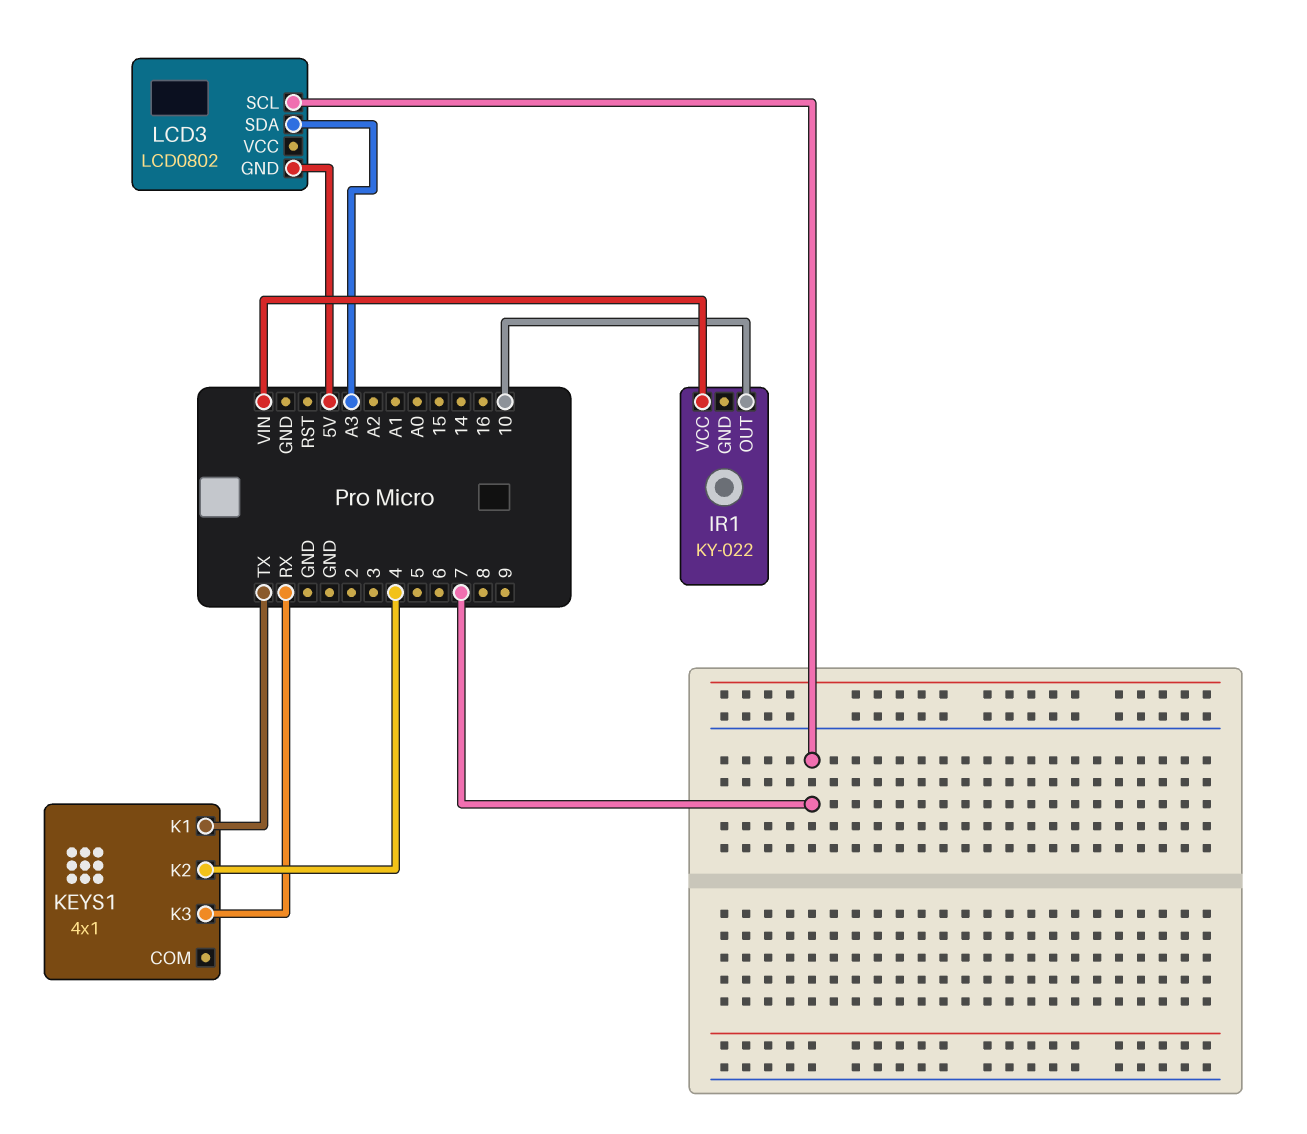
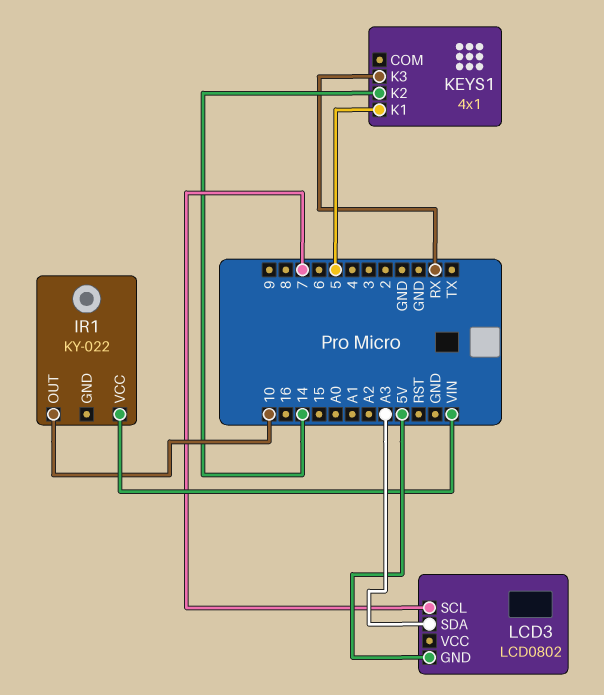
KEYS1 pin K1: TX -> 5
KEYS1 pin K2: 4 -> 14

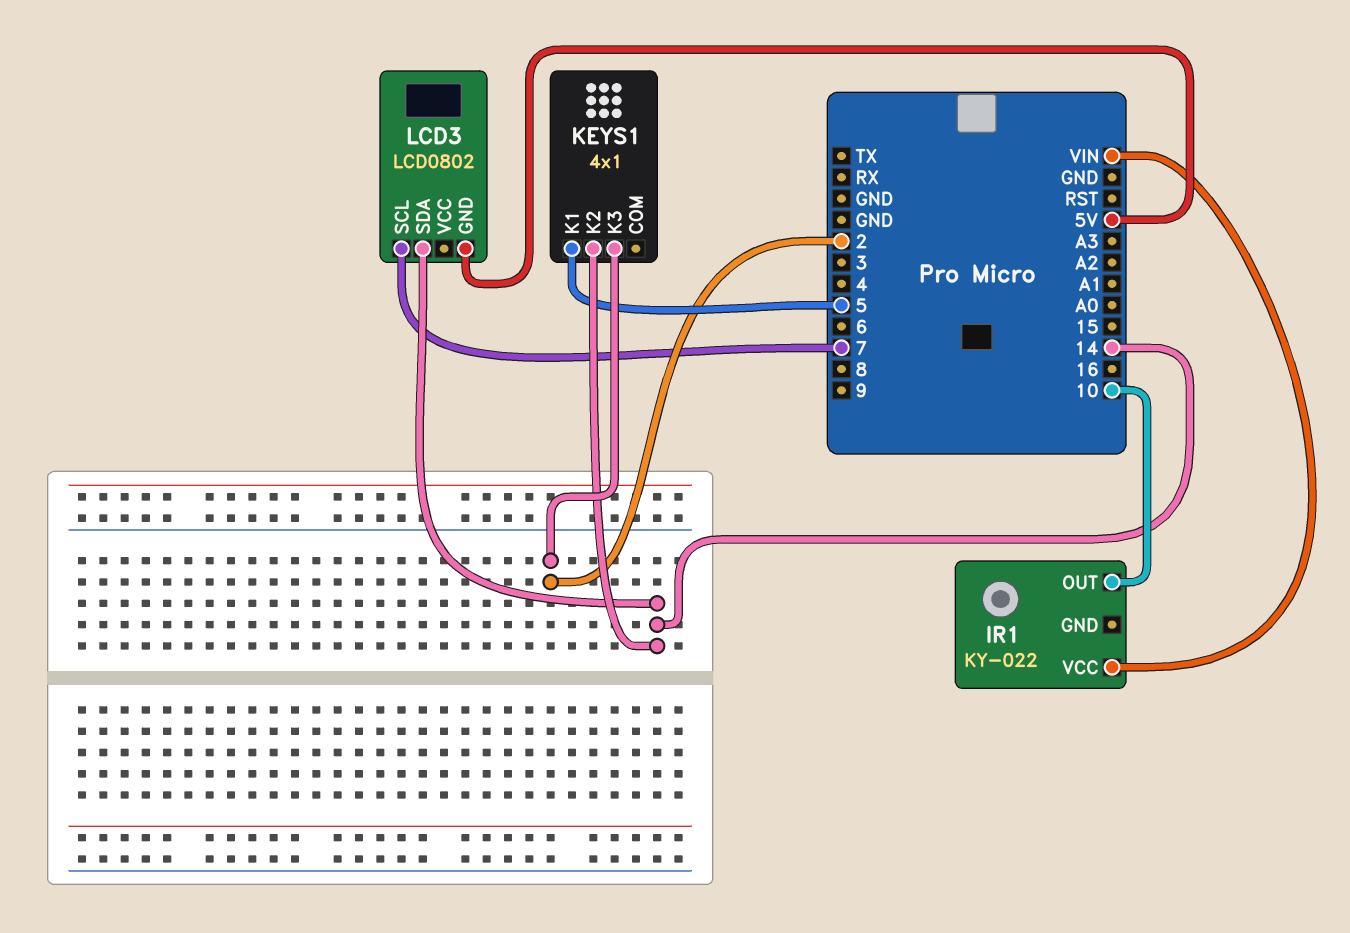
KEYS1 pin K3: RX -> 2
LCD3 pin SDA: A3 -> 14

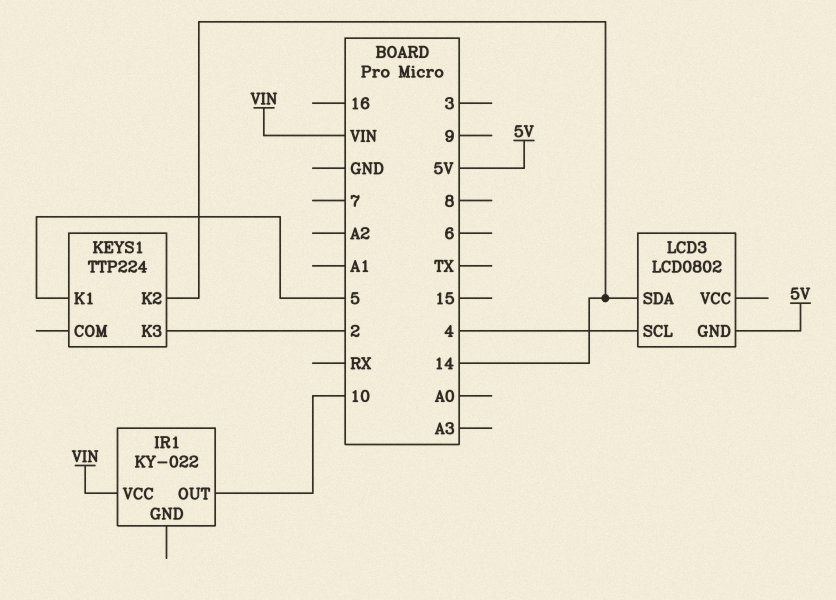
KEYS1: 4x1 -> TTP224
LCD3 pin SCL: 7 -> 4

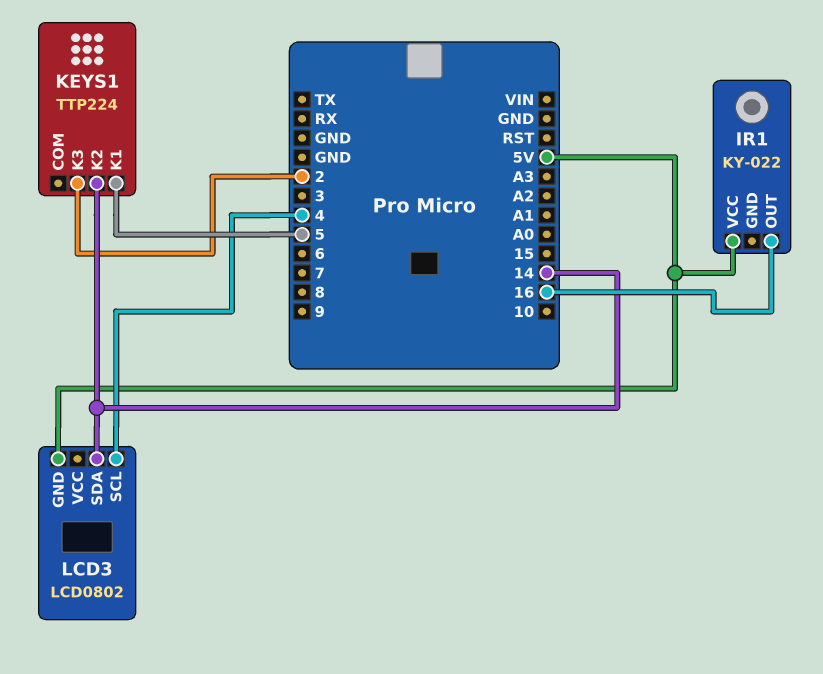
IR1 pin OUT: 10 -> 16
IR1 pin VCC: VIN -> 5V

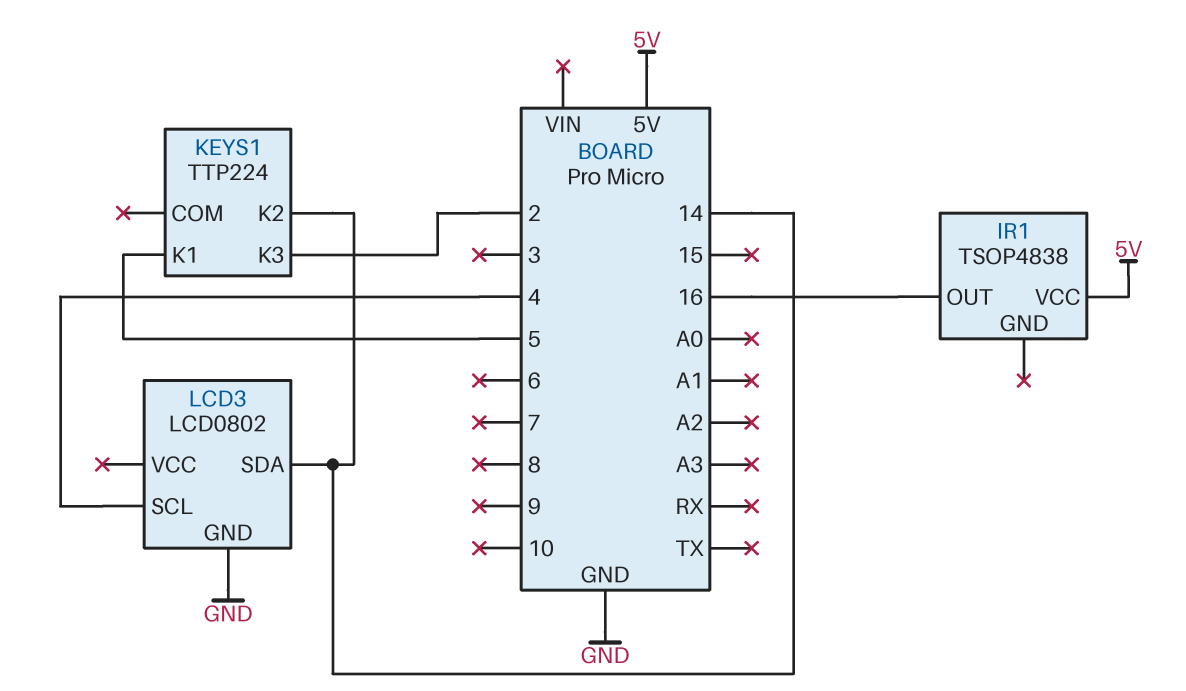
IR1: KY-022 -> TSOP4838
LCD3 pin GND: 5V -> GND

